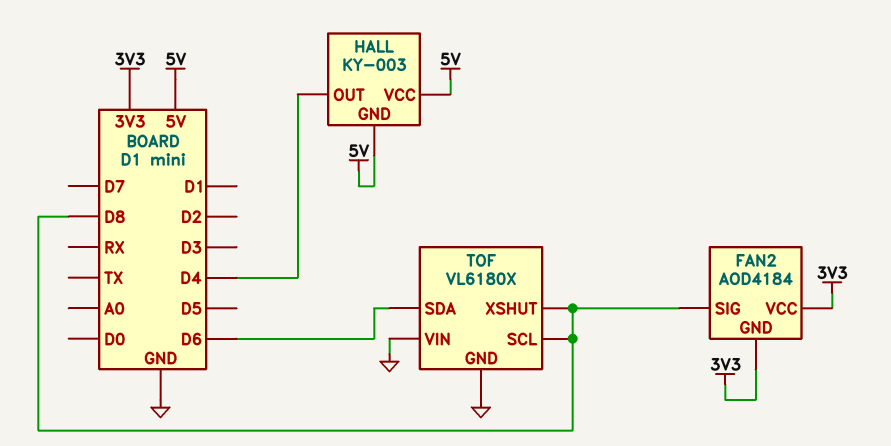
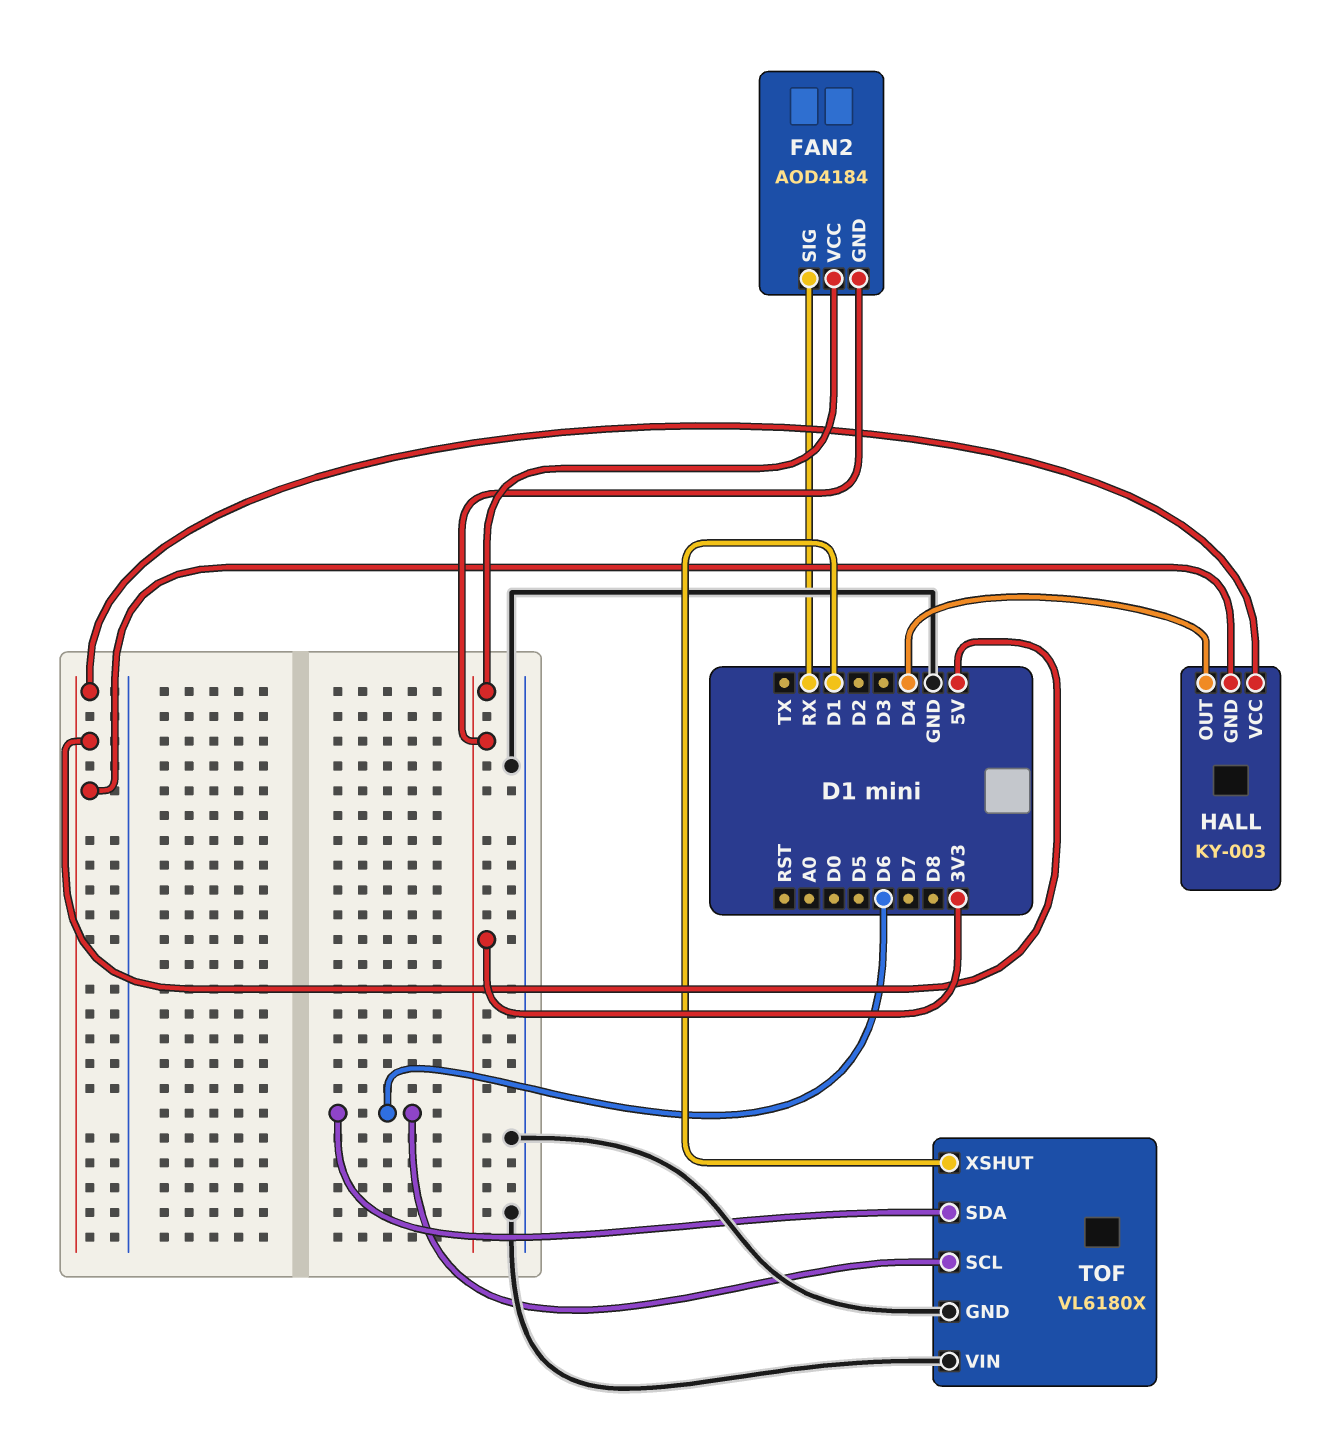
FAN2 pin SIG: D8 -> RX
TOF pin SCL: D8 -> D6
TOF pin XSHUT: D8 -> D1

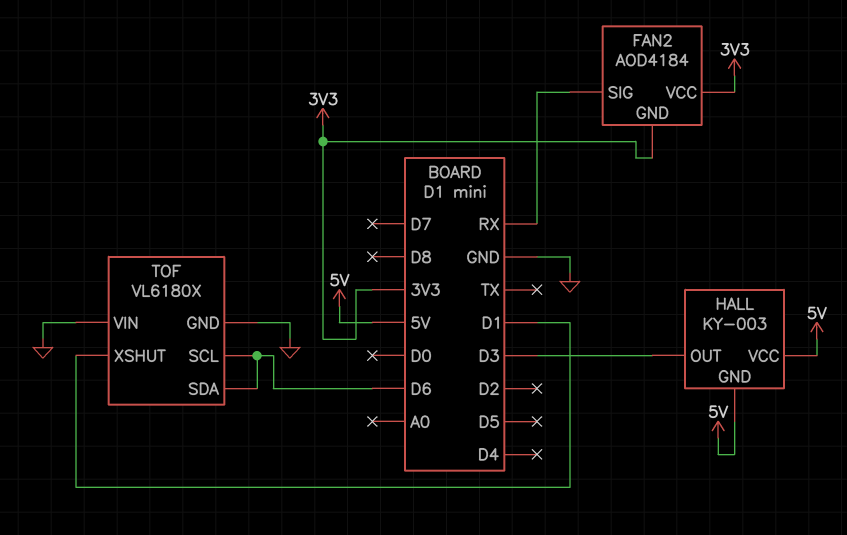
HALL pin OUT: D4 -> D3

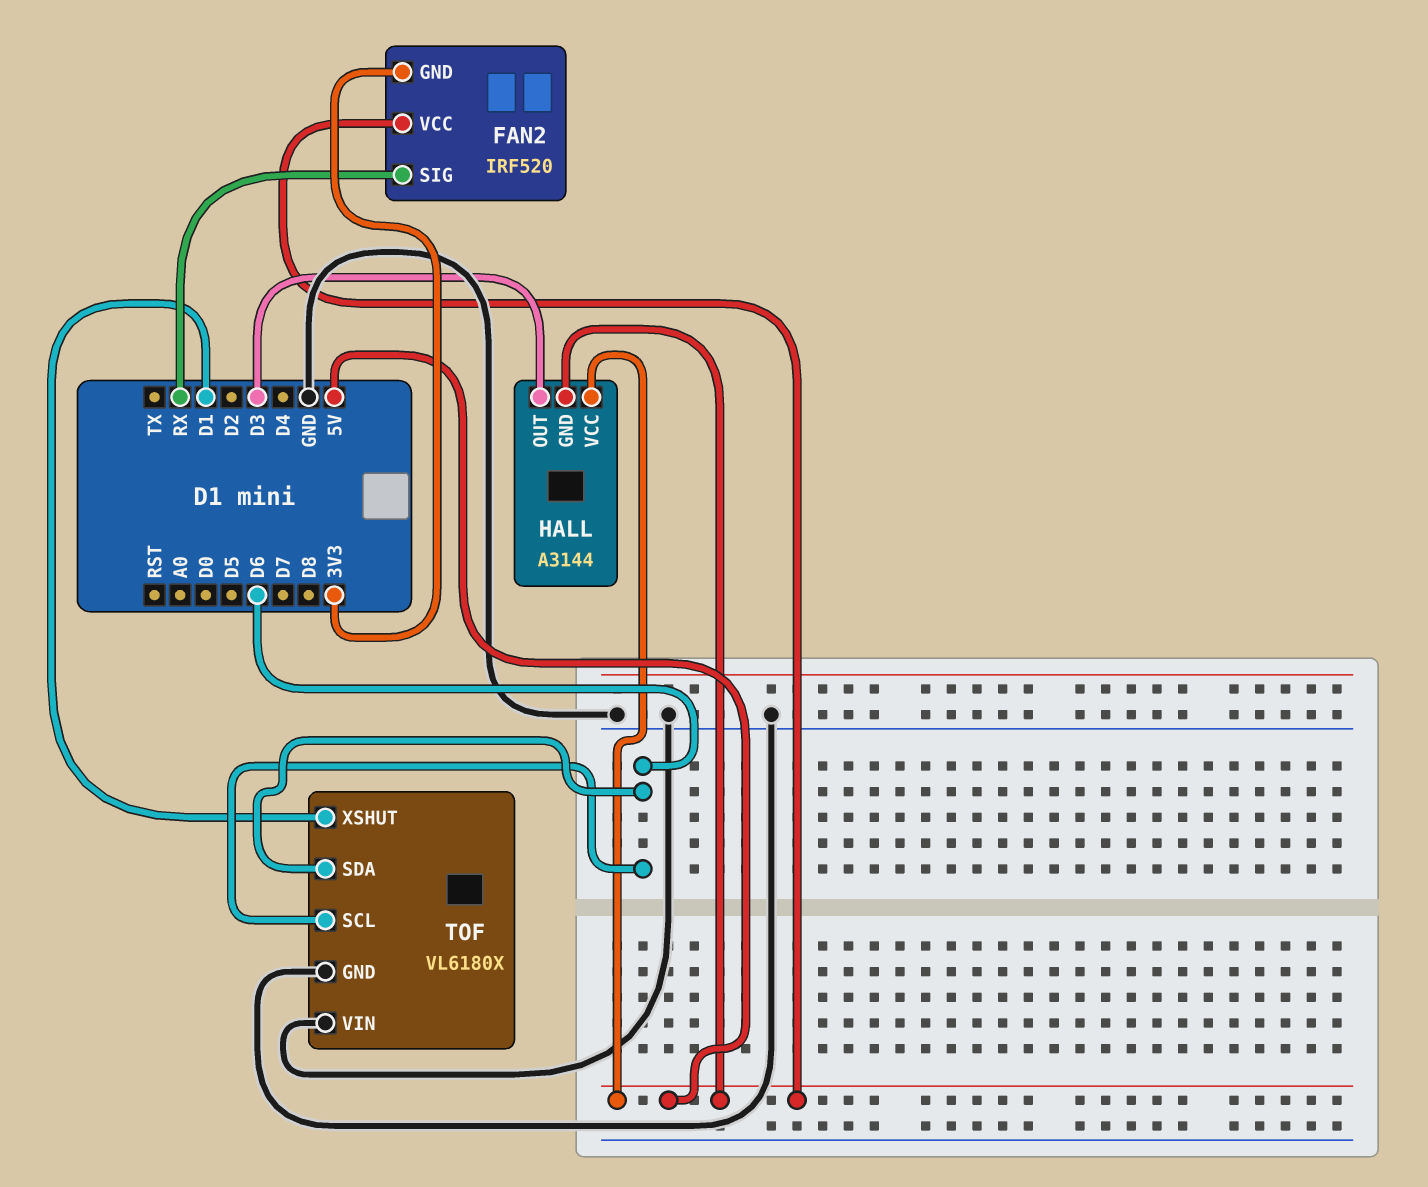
FAN2: AOD4184 -> IRF520
FAN2 pin VCC: 3V3 -> 5V
HALL: KY-003 -> A3144

